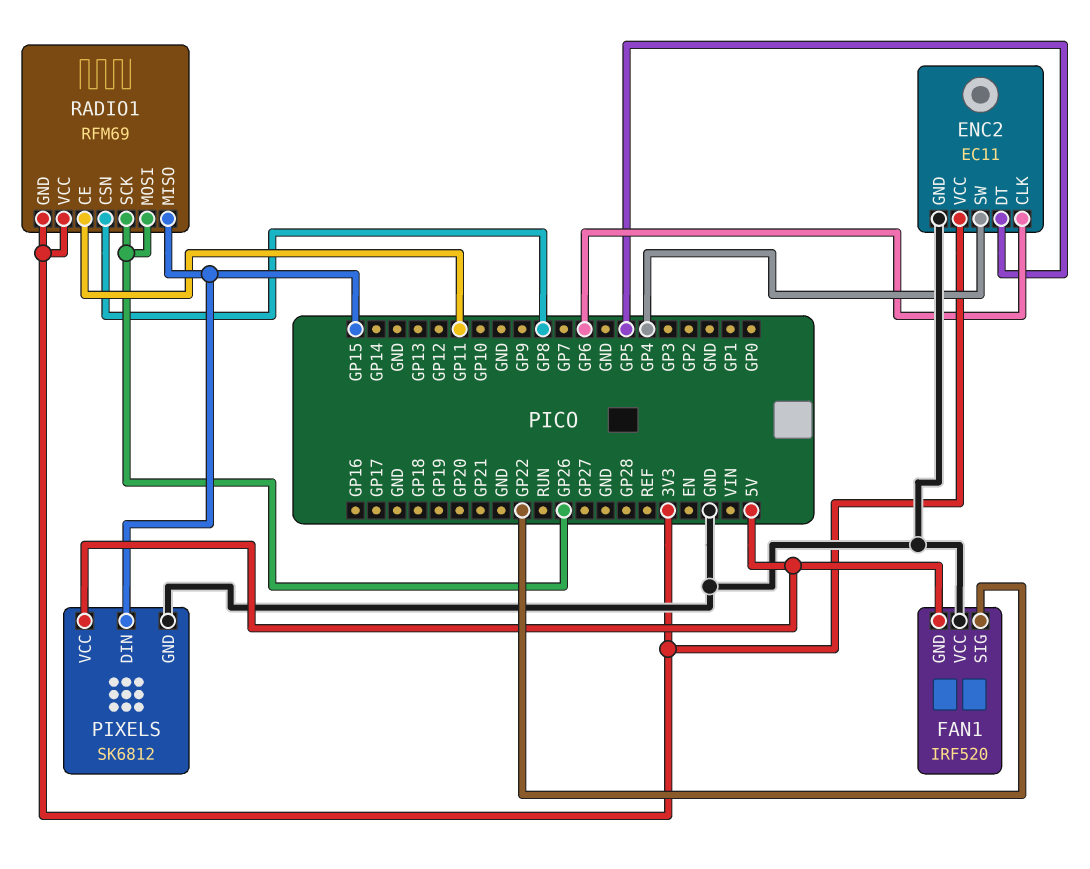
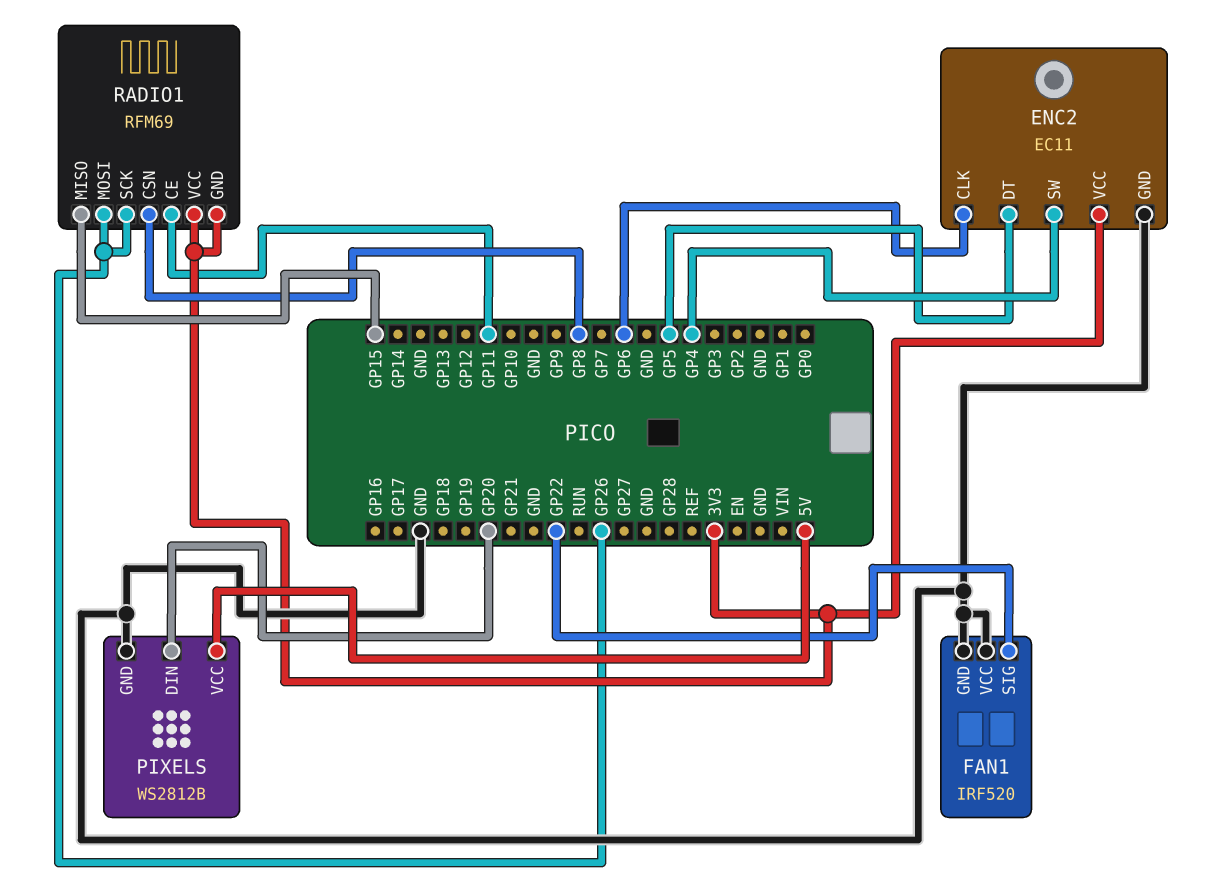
FAN1 pin GND: 5V -> GND
PIXELS: SK6812 -> WS2812B
PIXELS pin DIN: GP15 -> GP20

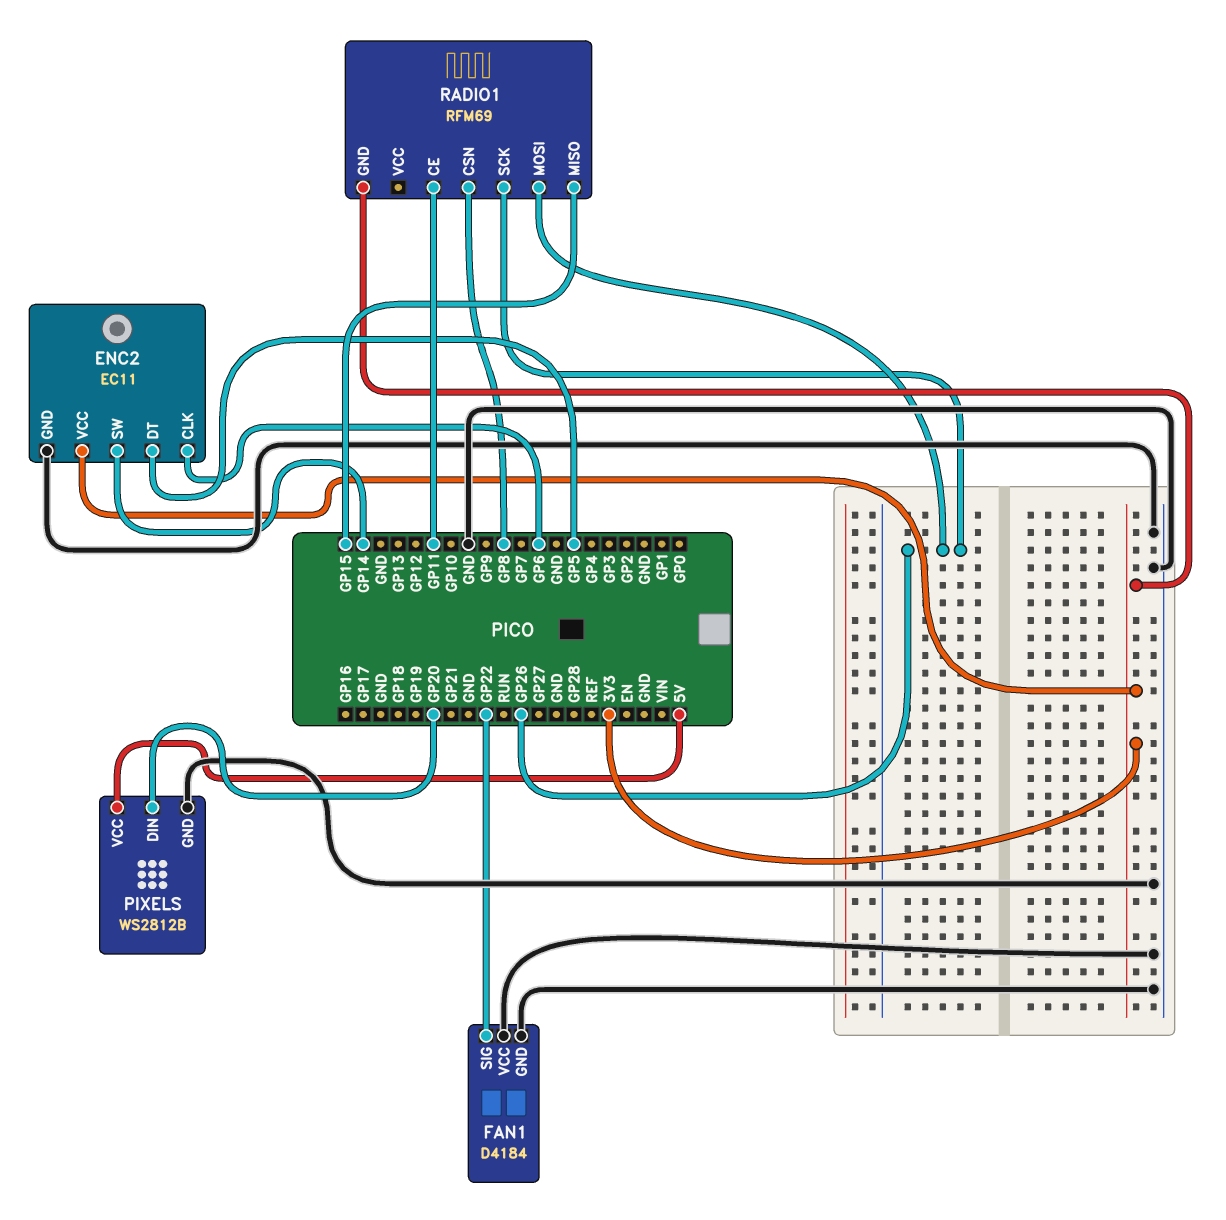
ENC2 pin SW: GP4 -> GP14
FAN1: IRF520 -> D4184
RADIO1 pin VCC: 3V3 -> none

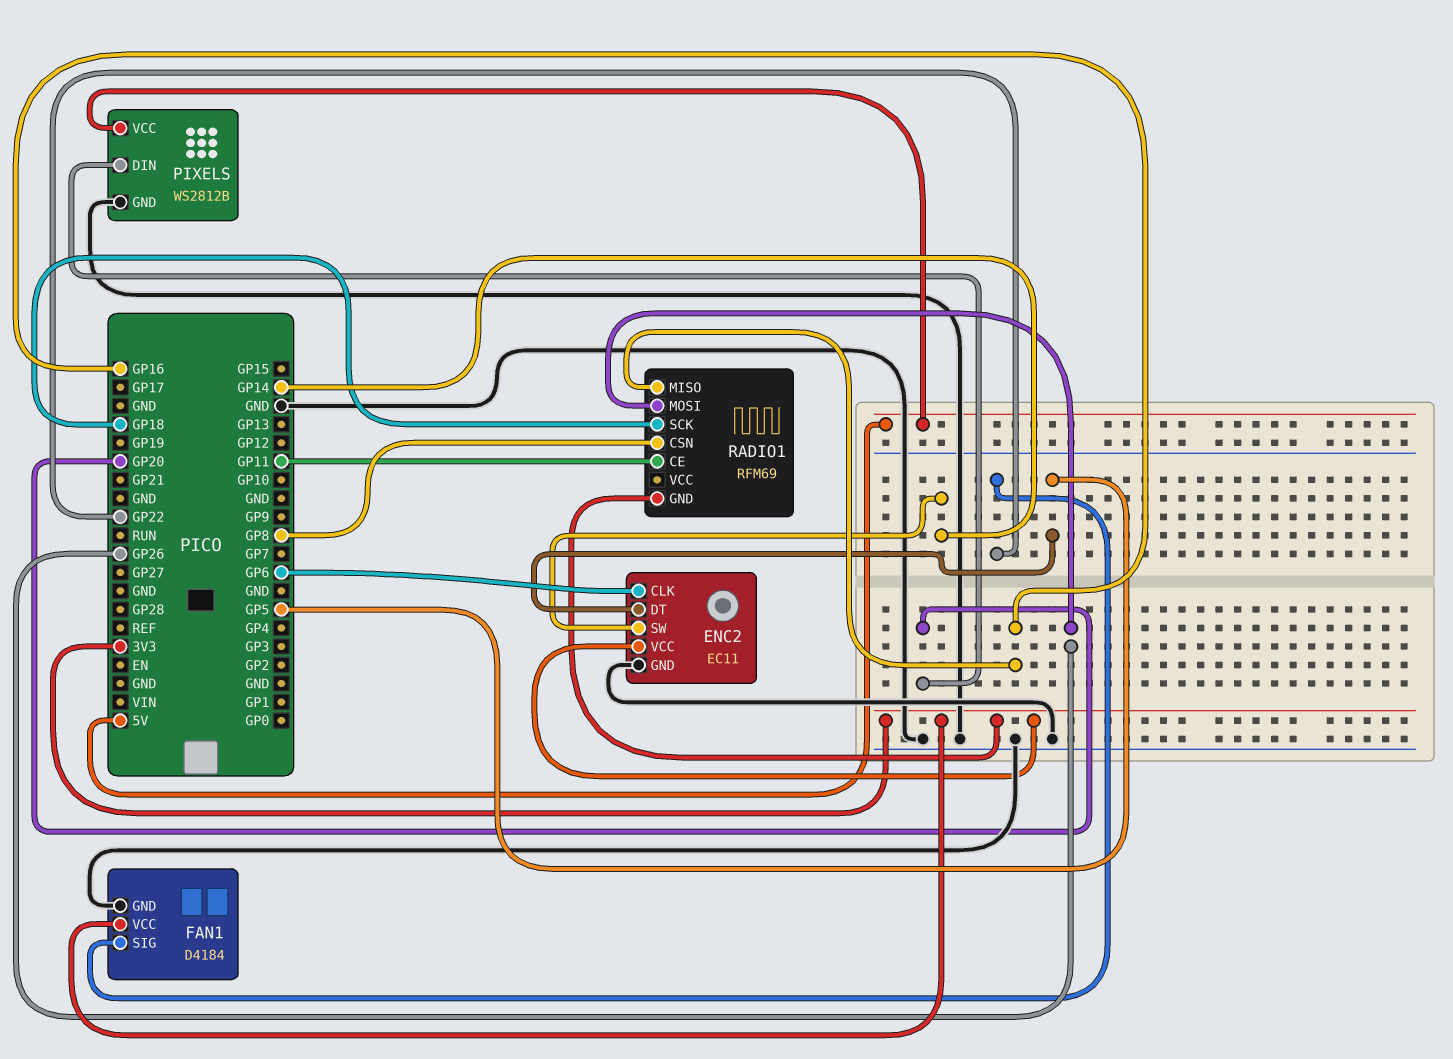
FAN1 pin VCC: GND -> 3V3
RADIO1 pin MISO: GP15 -> GP16
RADIO1 pin SCK: GP26 -> GP18

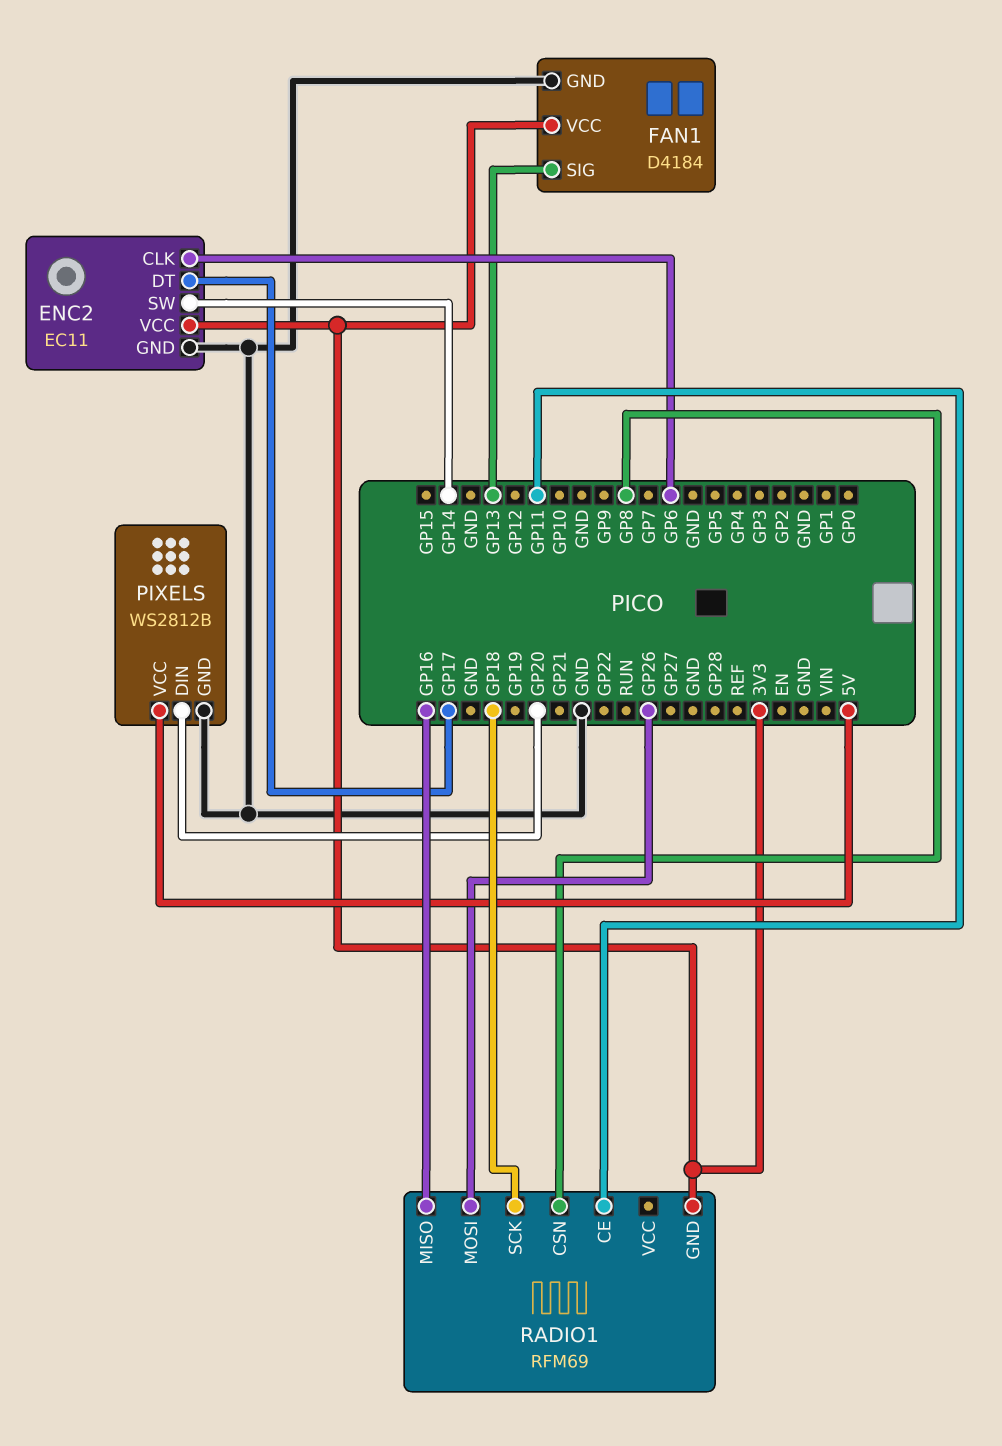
ENC2 pin DT: GP5 -> GP17
FAN1 pin SIG: GP22 -> GP13

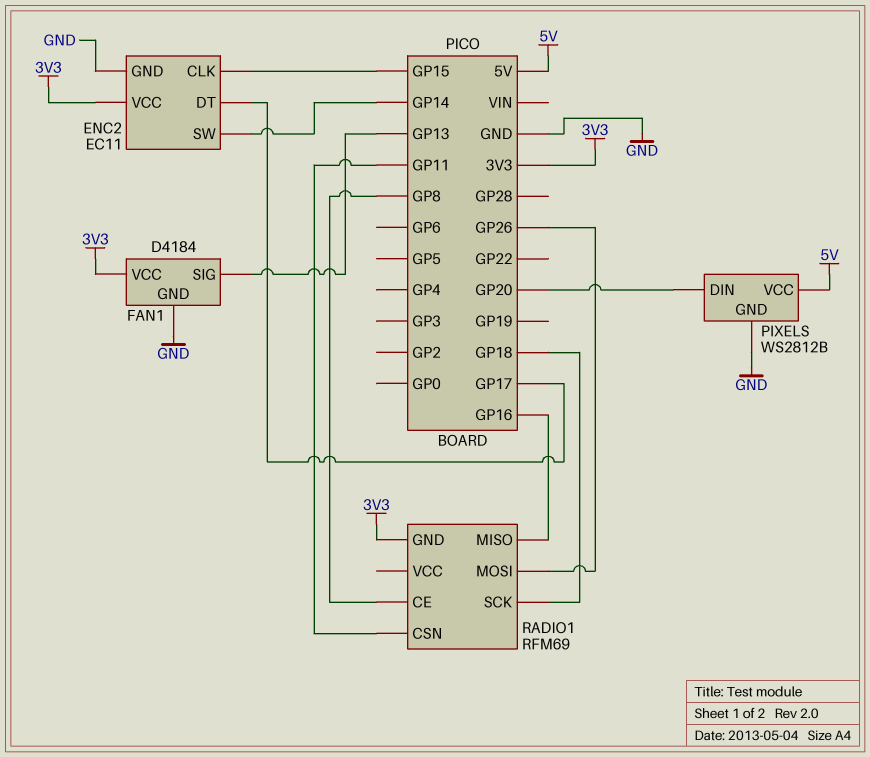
ENC2 pin CLK: GP6 -> GP15
RADIO1 pin CE: GP11 -> GP8
RADIO1 pin CSN: GP8 -> GP11

